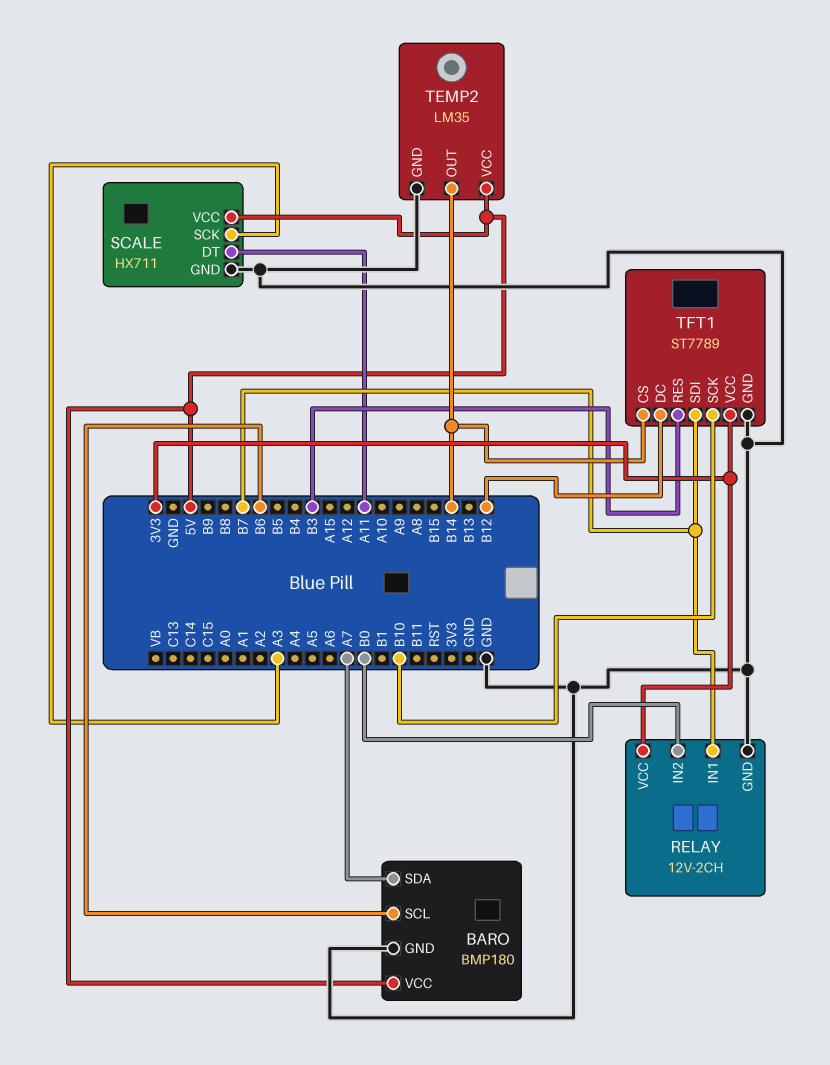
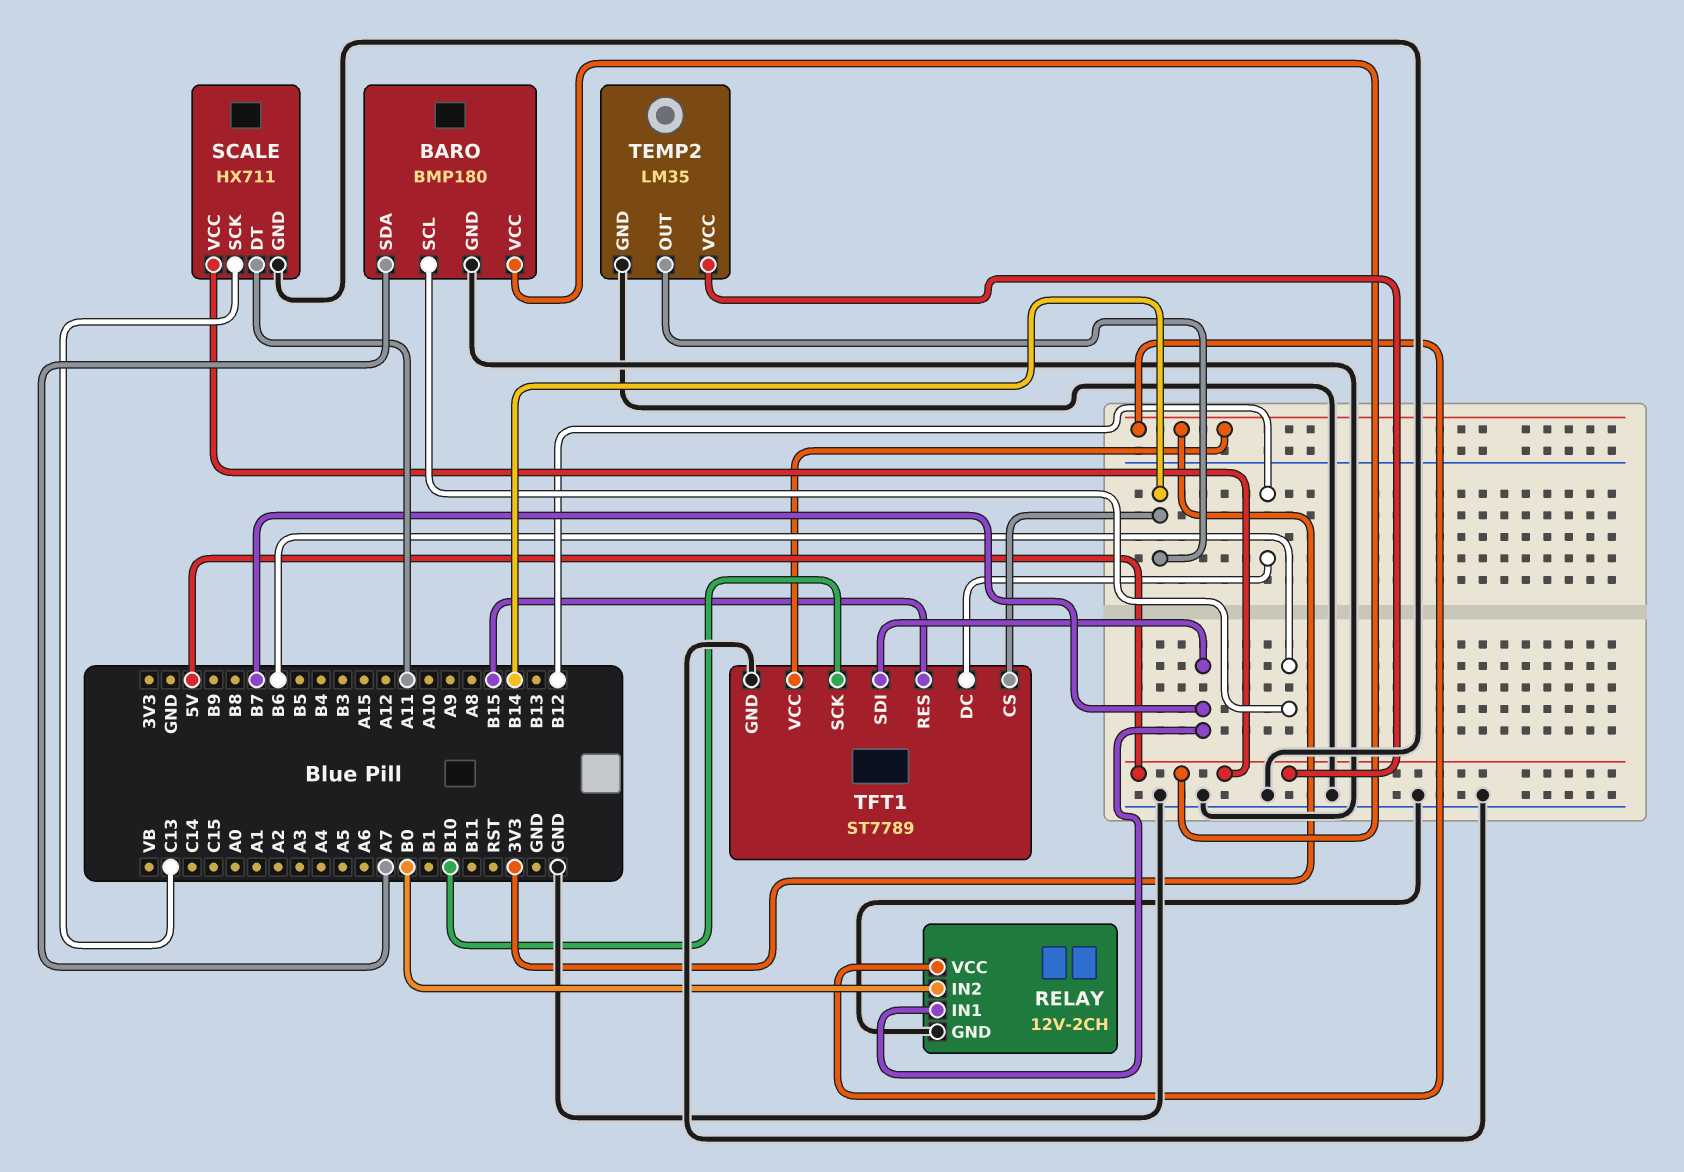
SCALE pin SCK: A3 -> C13
TFT1 pin RES: B3 -> B15

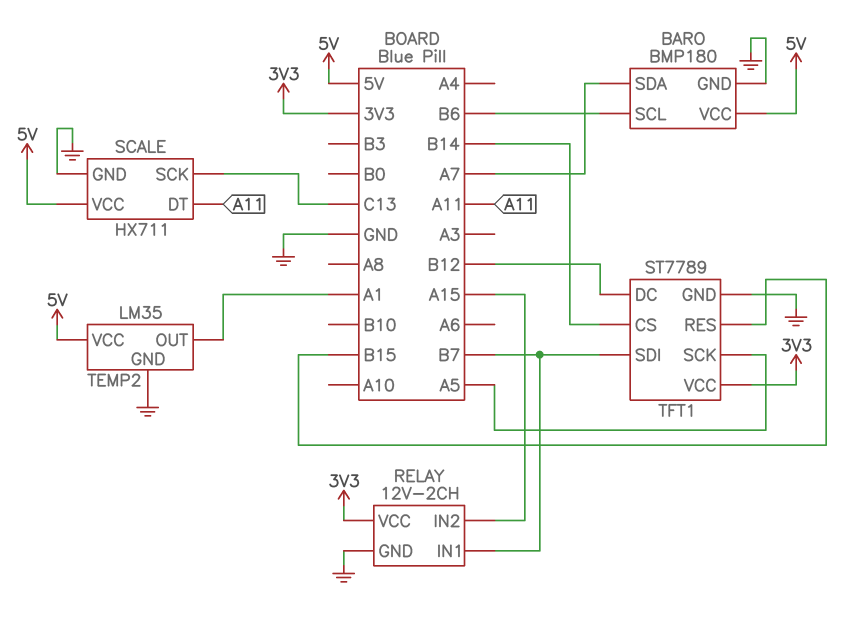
RELAY pin IN2: B0 -> A15
TEMP2 pin OUT: B14 -> A1
TFT1 pin SCK: B10 -> A5

